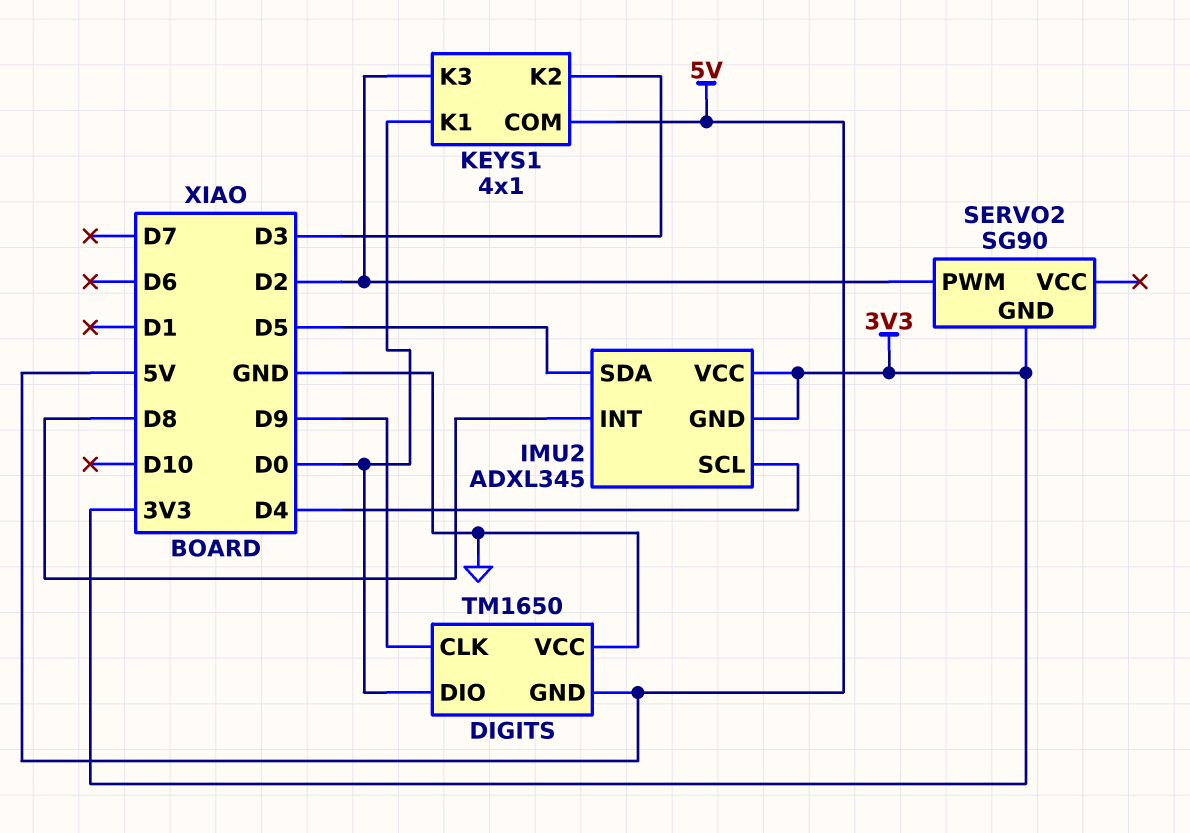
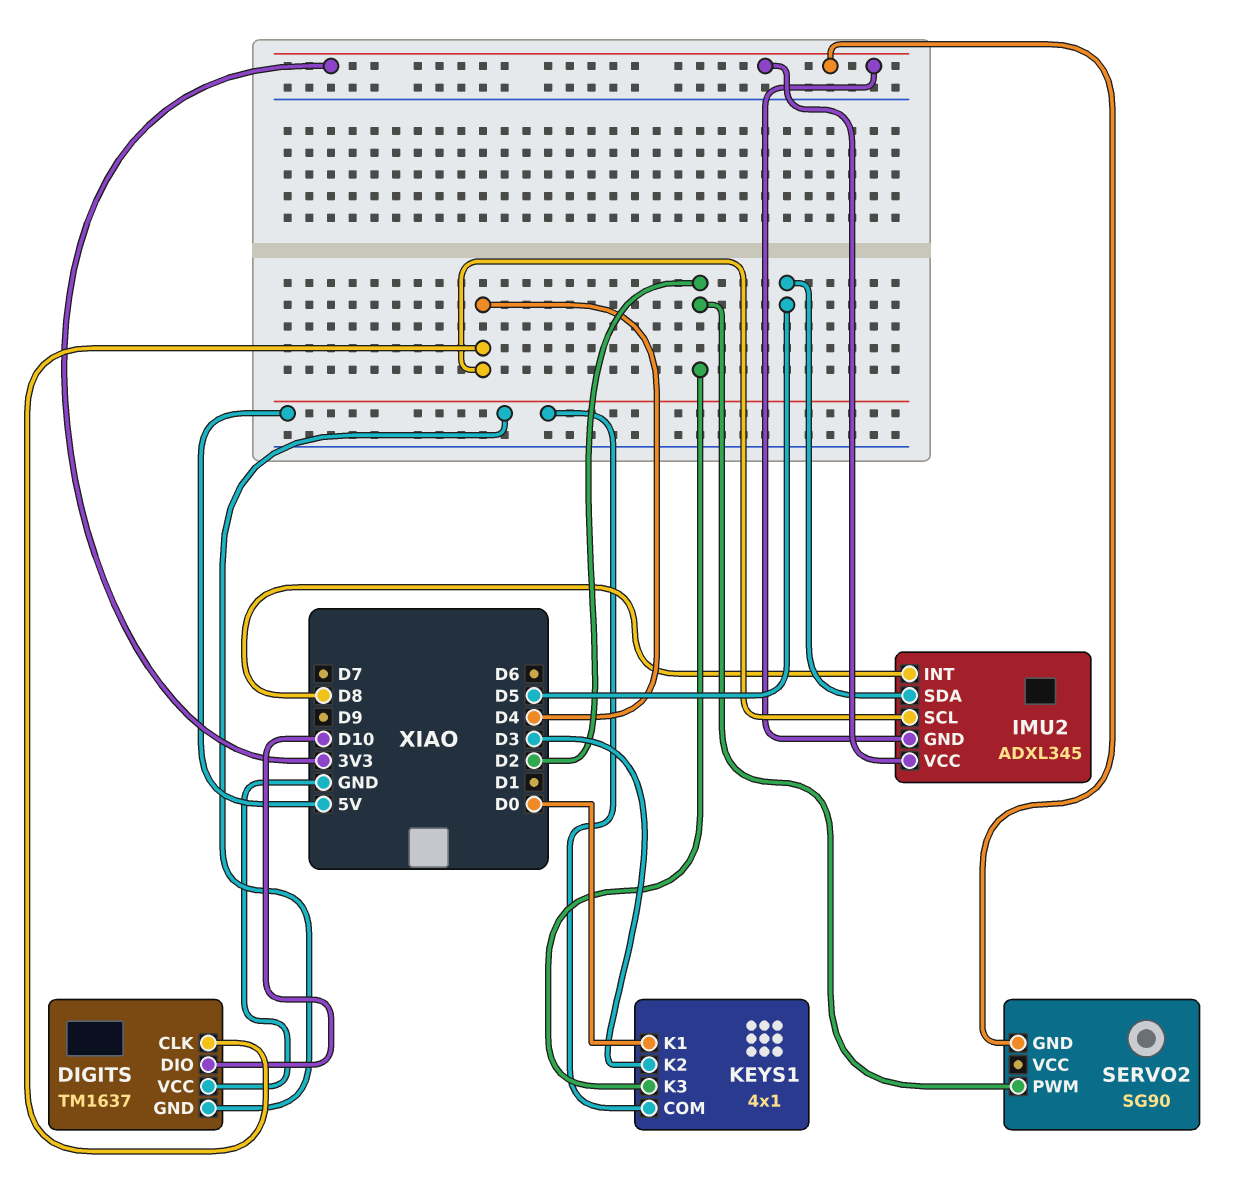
DIGITS: TM1650 -> TM1637
DIGITS pin CLK: D9 -> D4
DIGITS pin DIO: D0 -> D10

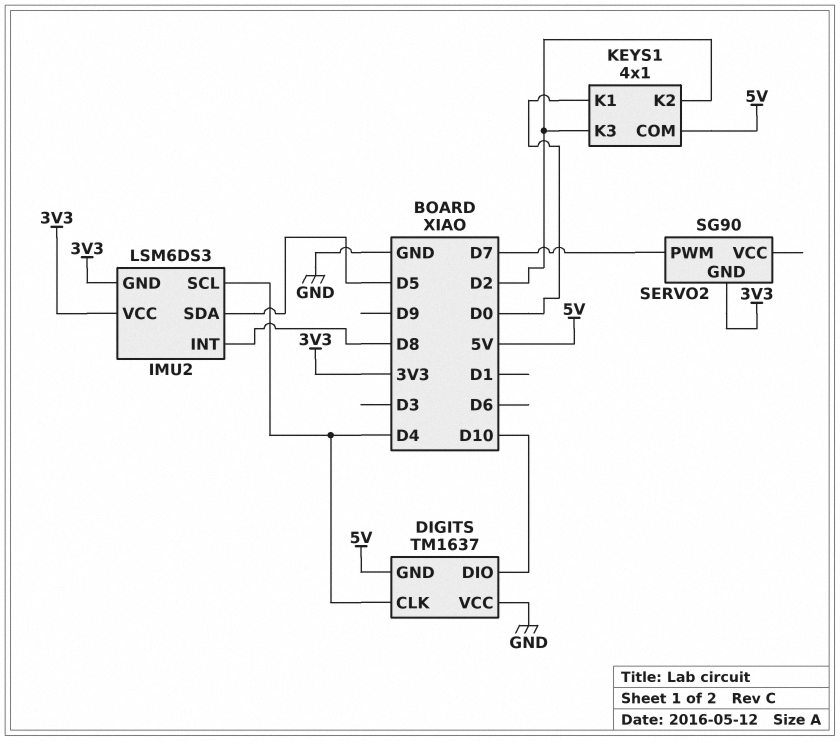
IMU2: ADXL345 -> LSM6DS3
KEYS1 pin K2: D3 -> D2
SERVO2 pin PWM: D2 -> D7

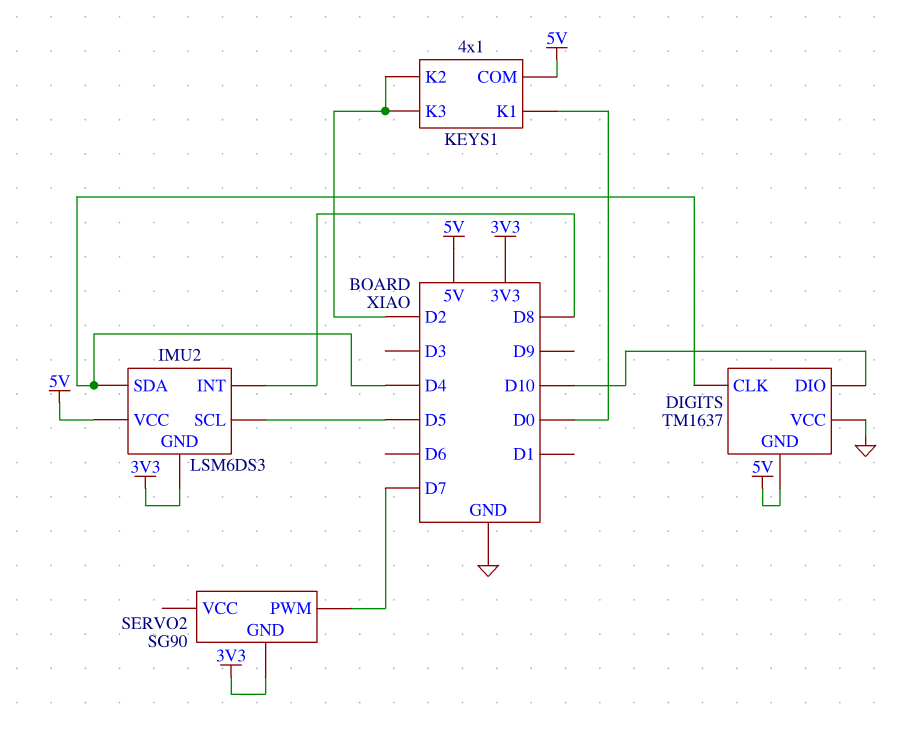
IMU2 pin SCL: D4 -> D5
IMU2 pin SDA: D5 -> D4
IMU2 pin VCC: 3V3 -> 5V

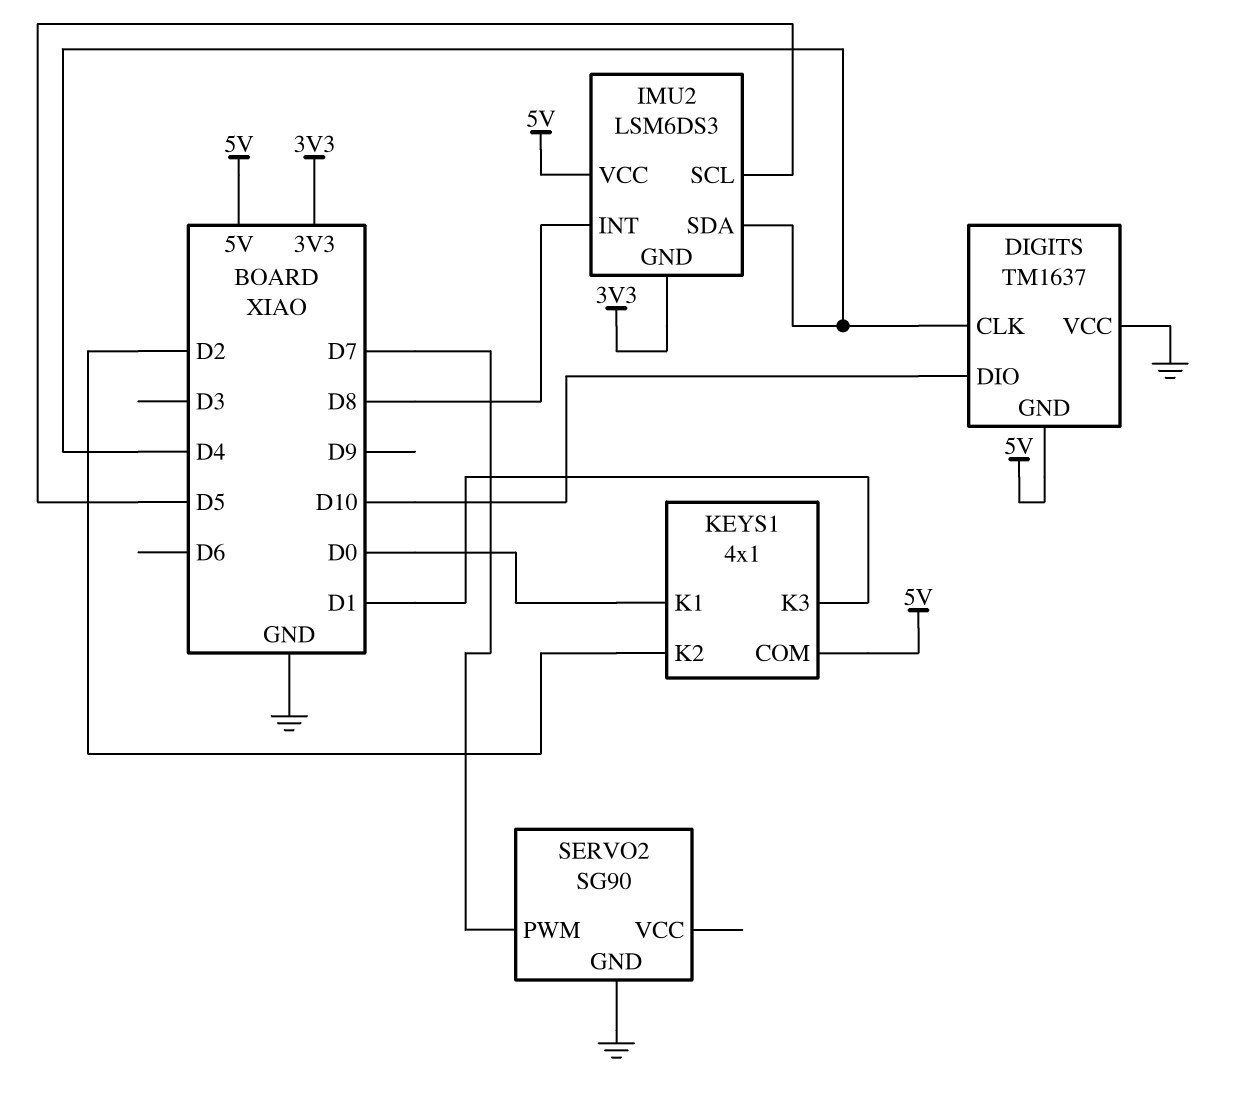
KEYS1 pin K3: D2 -> D1
SERVO2 pin GND: 3V3 -> GND

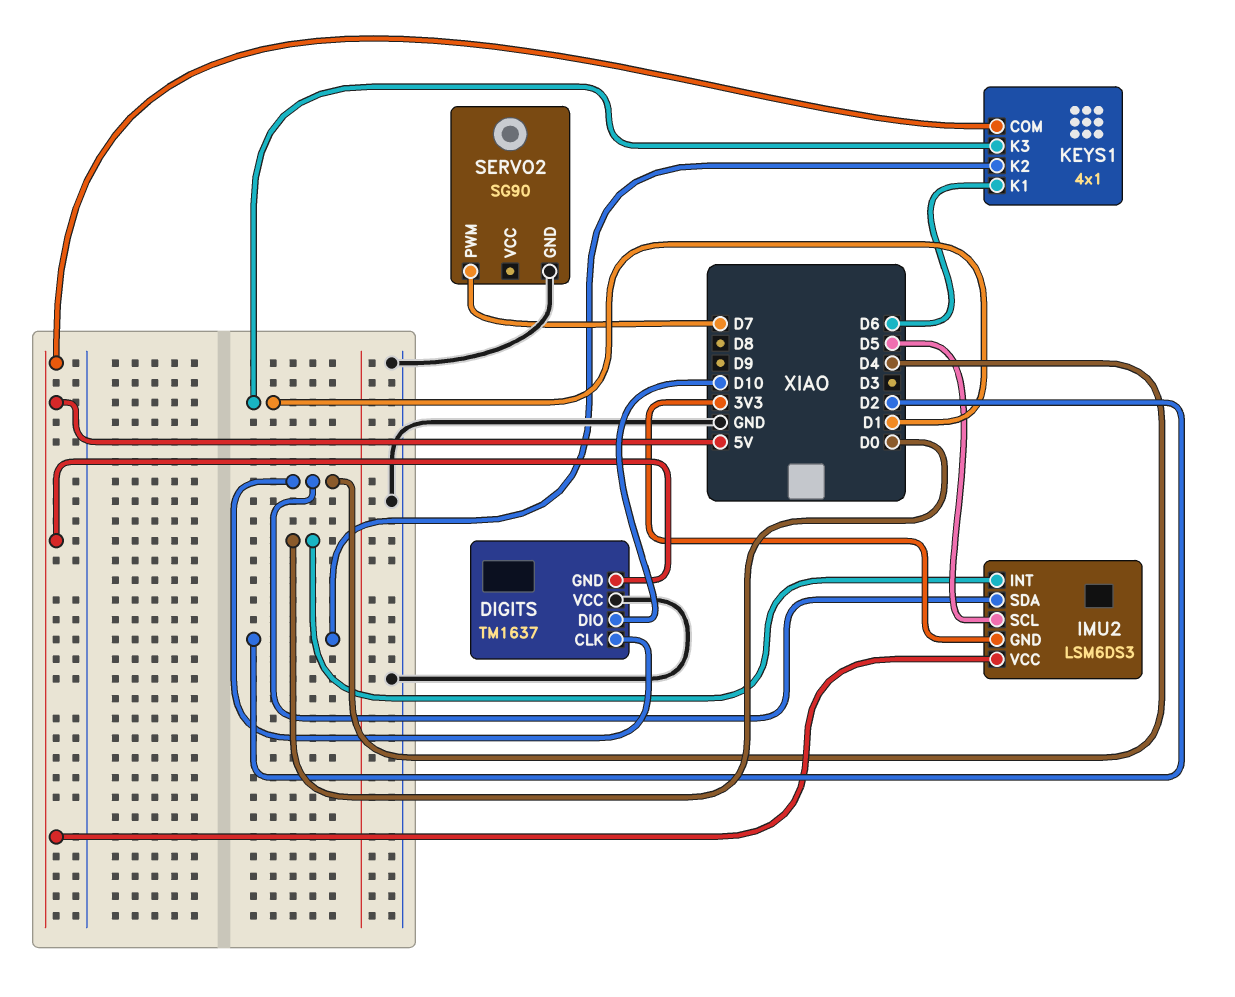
IMU2 pin INT: D8 -> D0
KEYS1 pin K1: D0 -> D6

